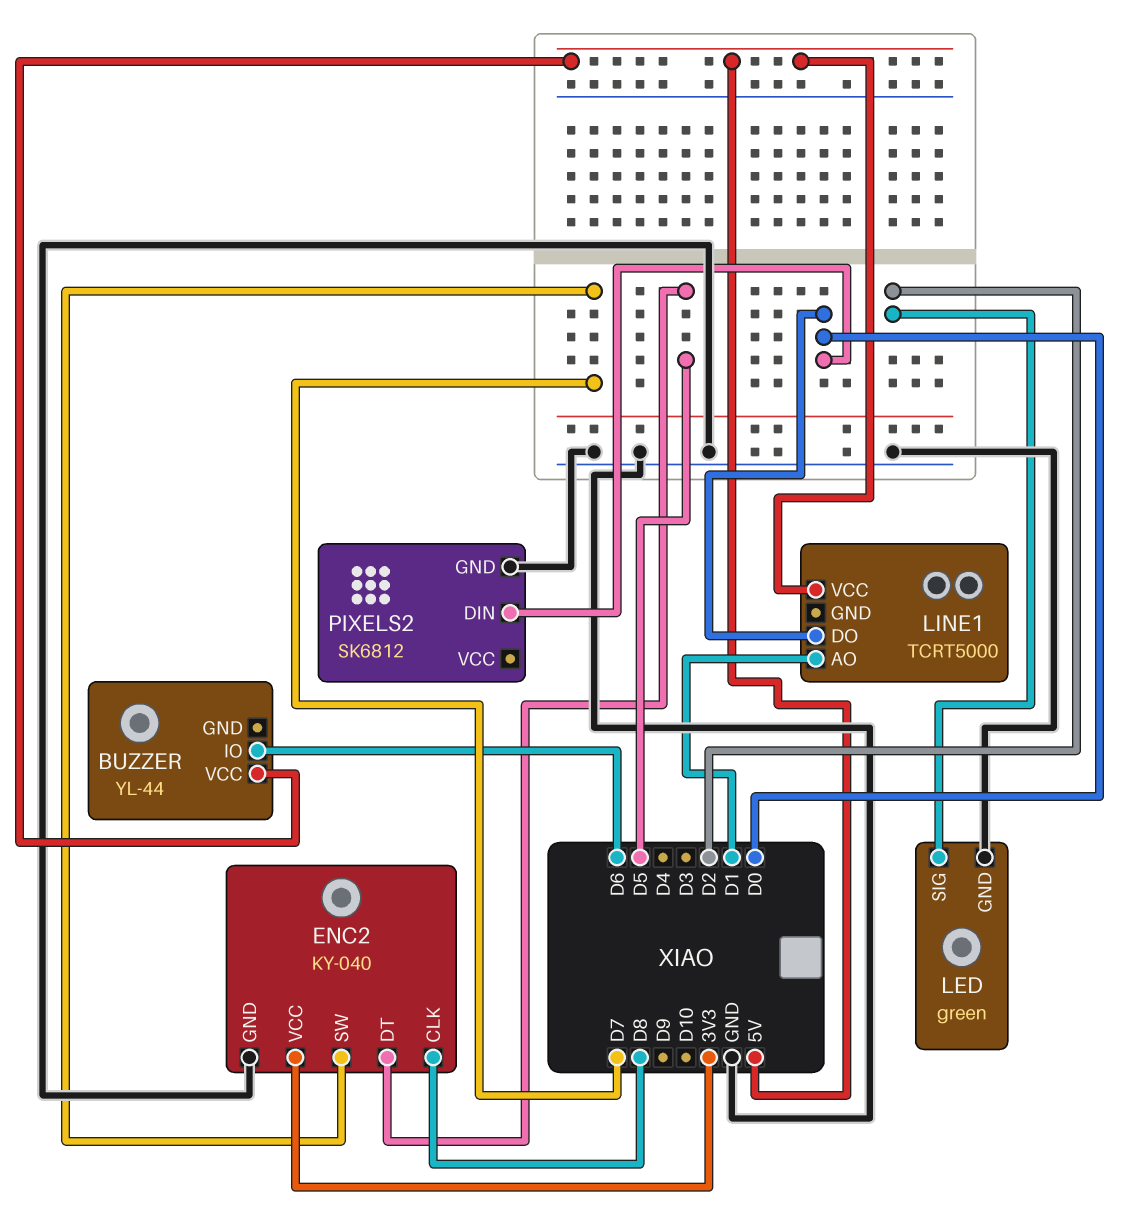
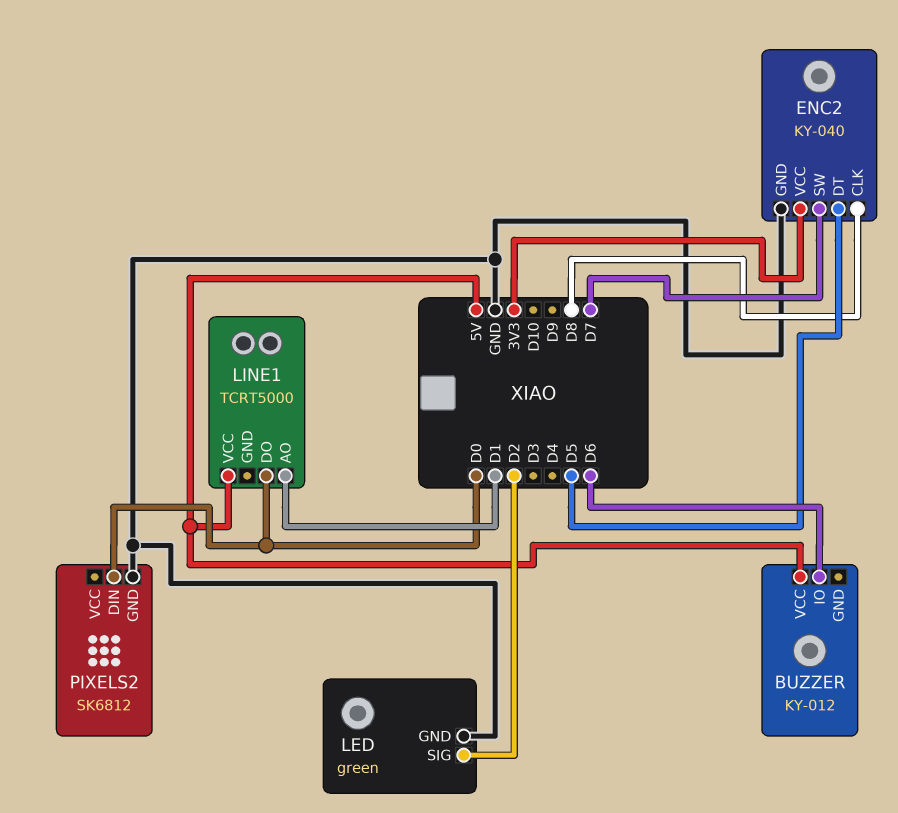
BUZZER: YL-44 -> KY-012

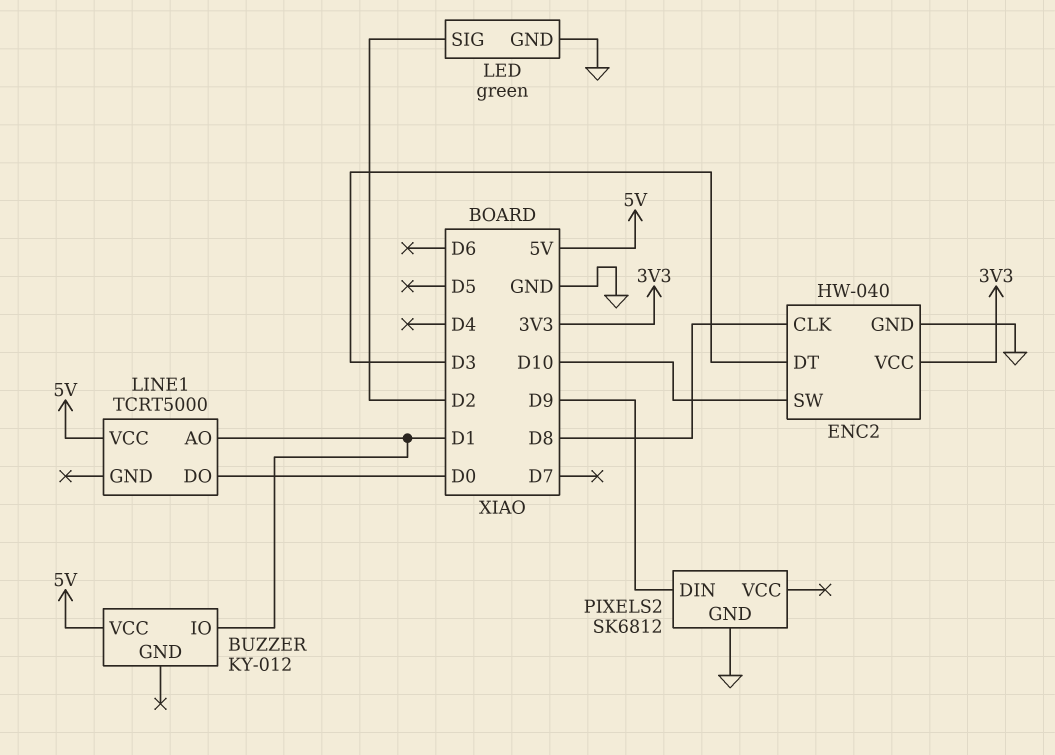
BUZZER pin IO: D6 -> D1
ENC2: KY-040 -> HW-040
ENC2 pin DT: D5 -> D3
ENC2 pin SW: D7 -> D10
PIXELS2 pin DIN: D0 -> D9

